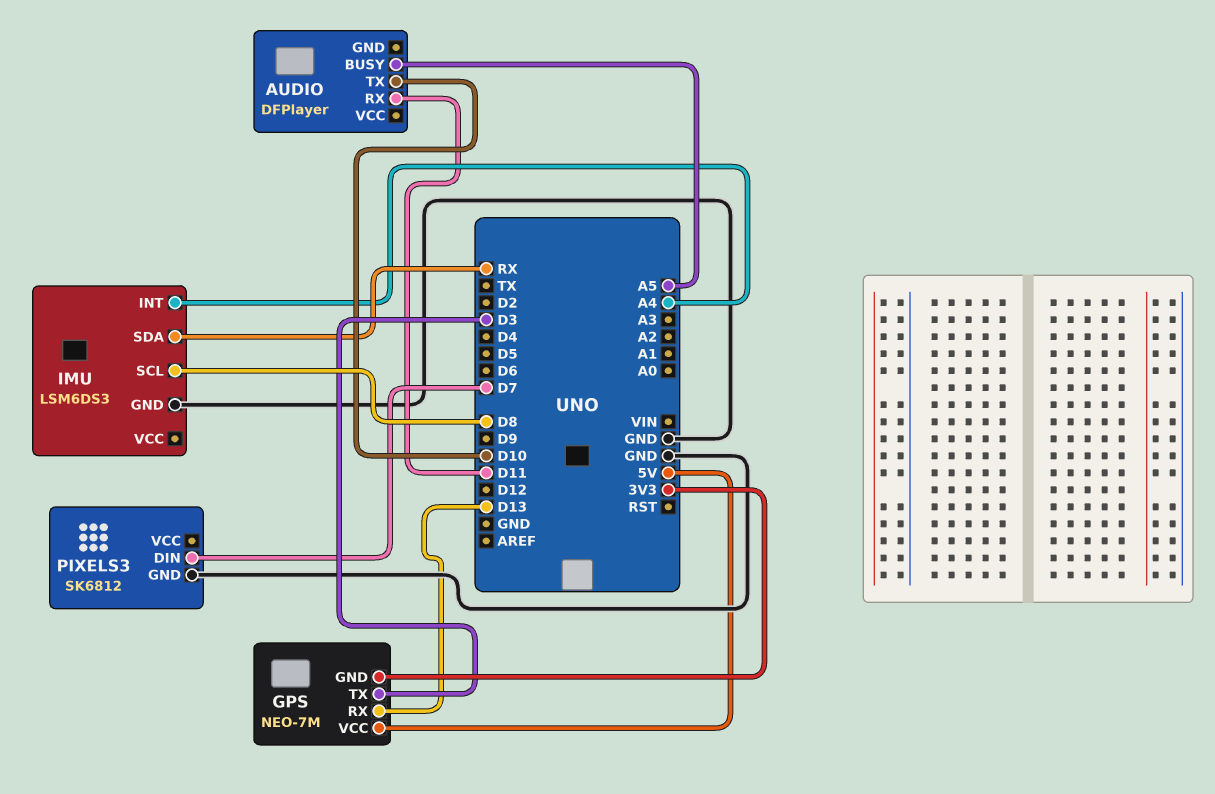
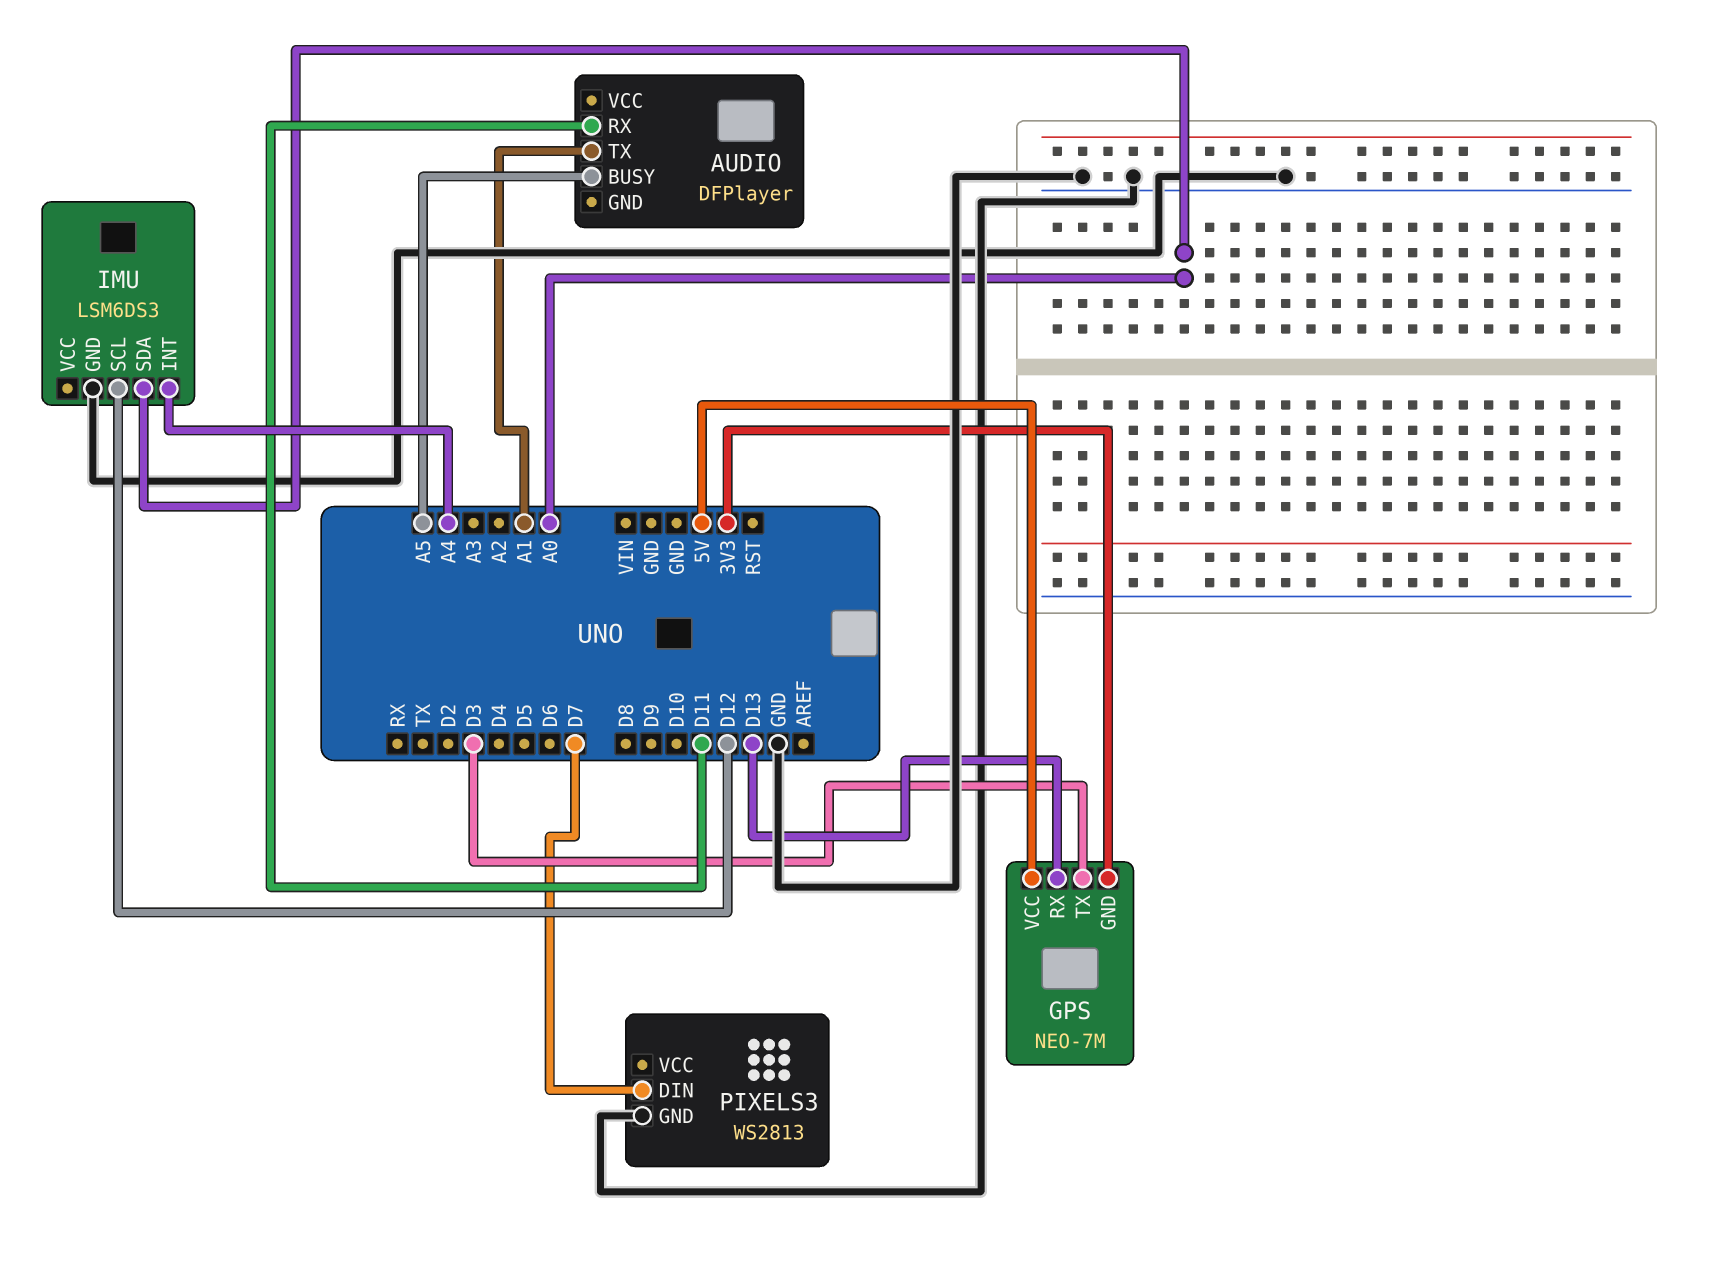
AUDIO pin TX: D10 -> A1
IMU pin SCL: D8 -> D12
IMU pin SDA: RX -> A0
PIXELS3: SK6812 -> WS2813

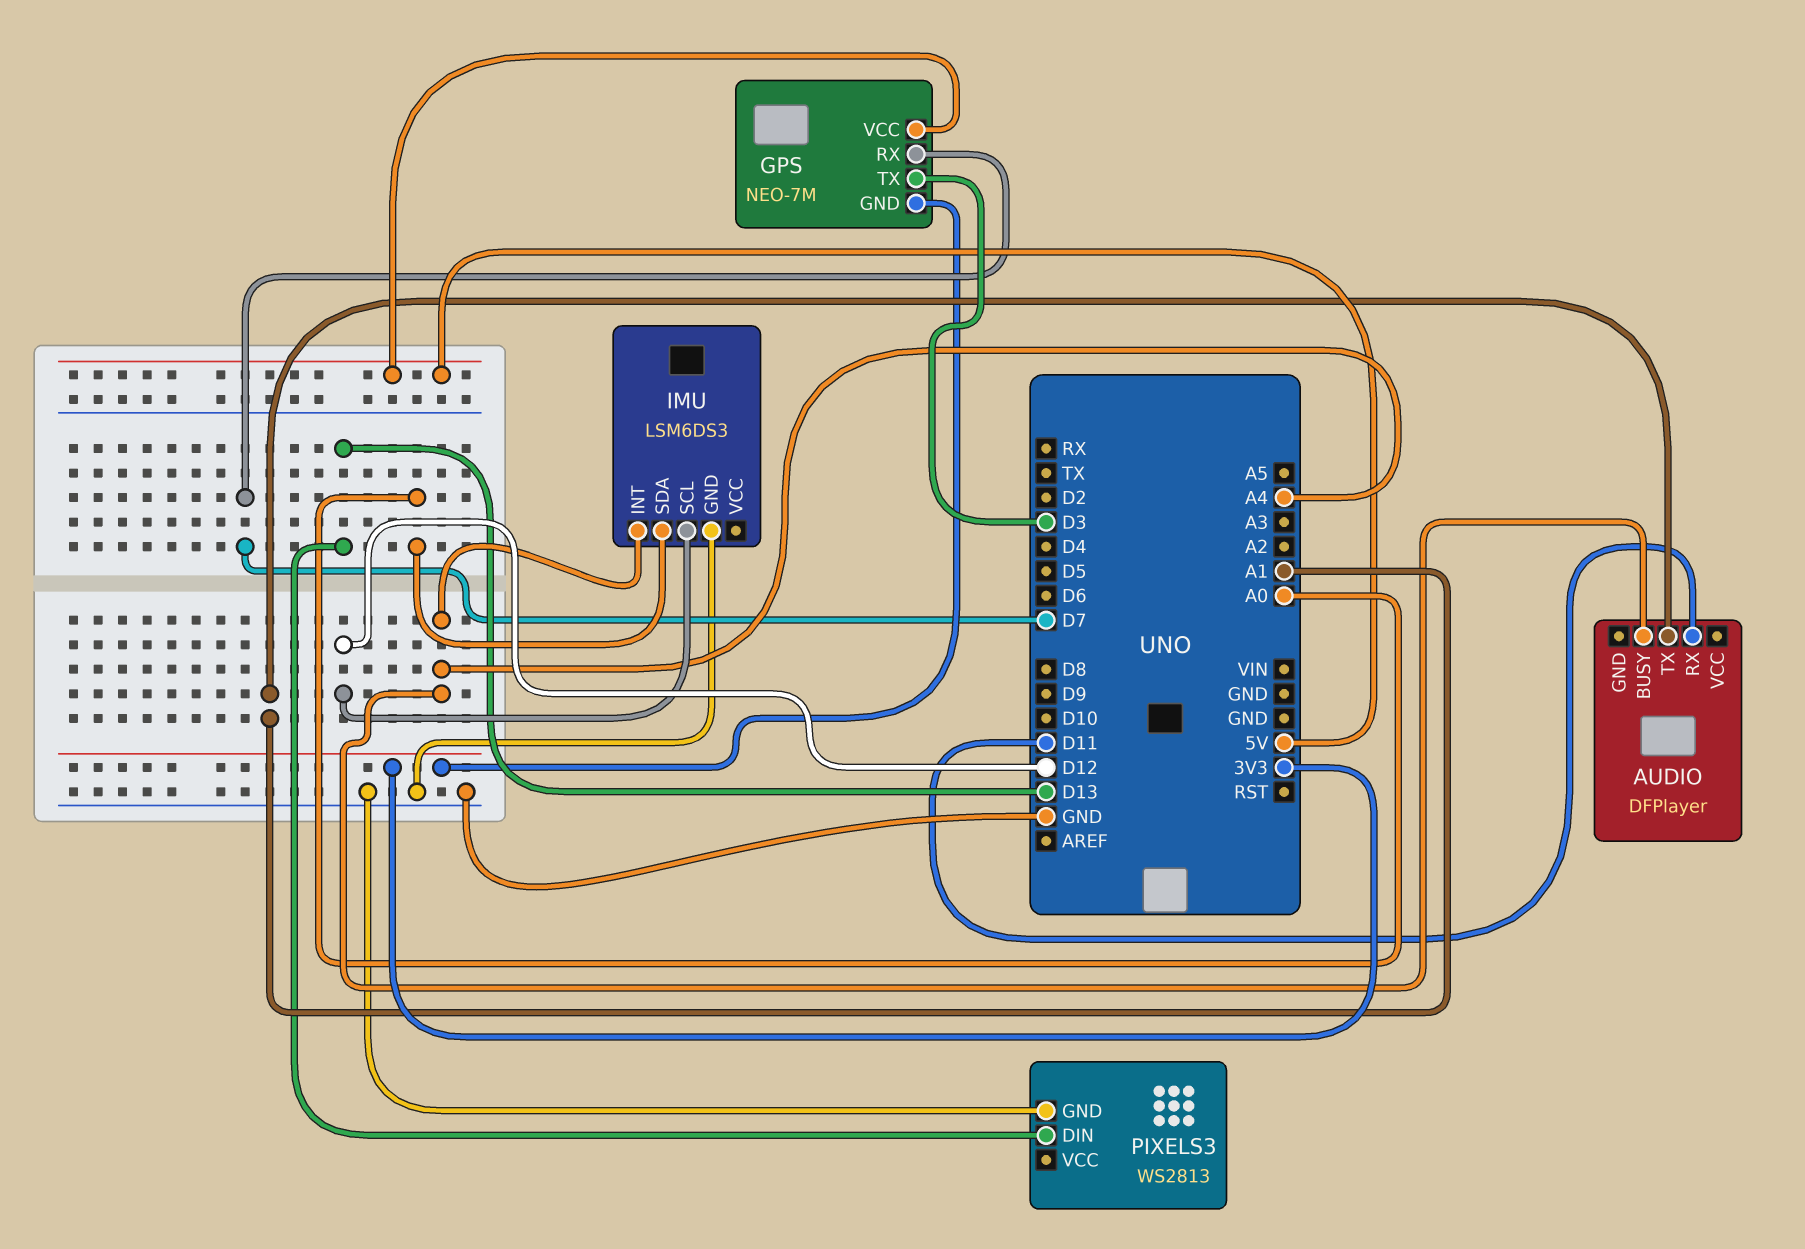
AUDIO pin BUSY: A5 -> A4
GPS pin RX: D13 -> D7
PIXELS3 pin DIN: D7 -> D13

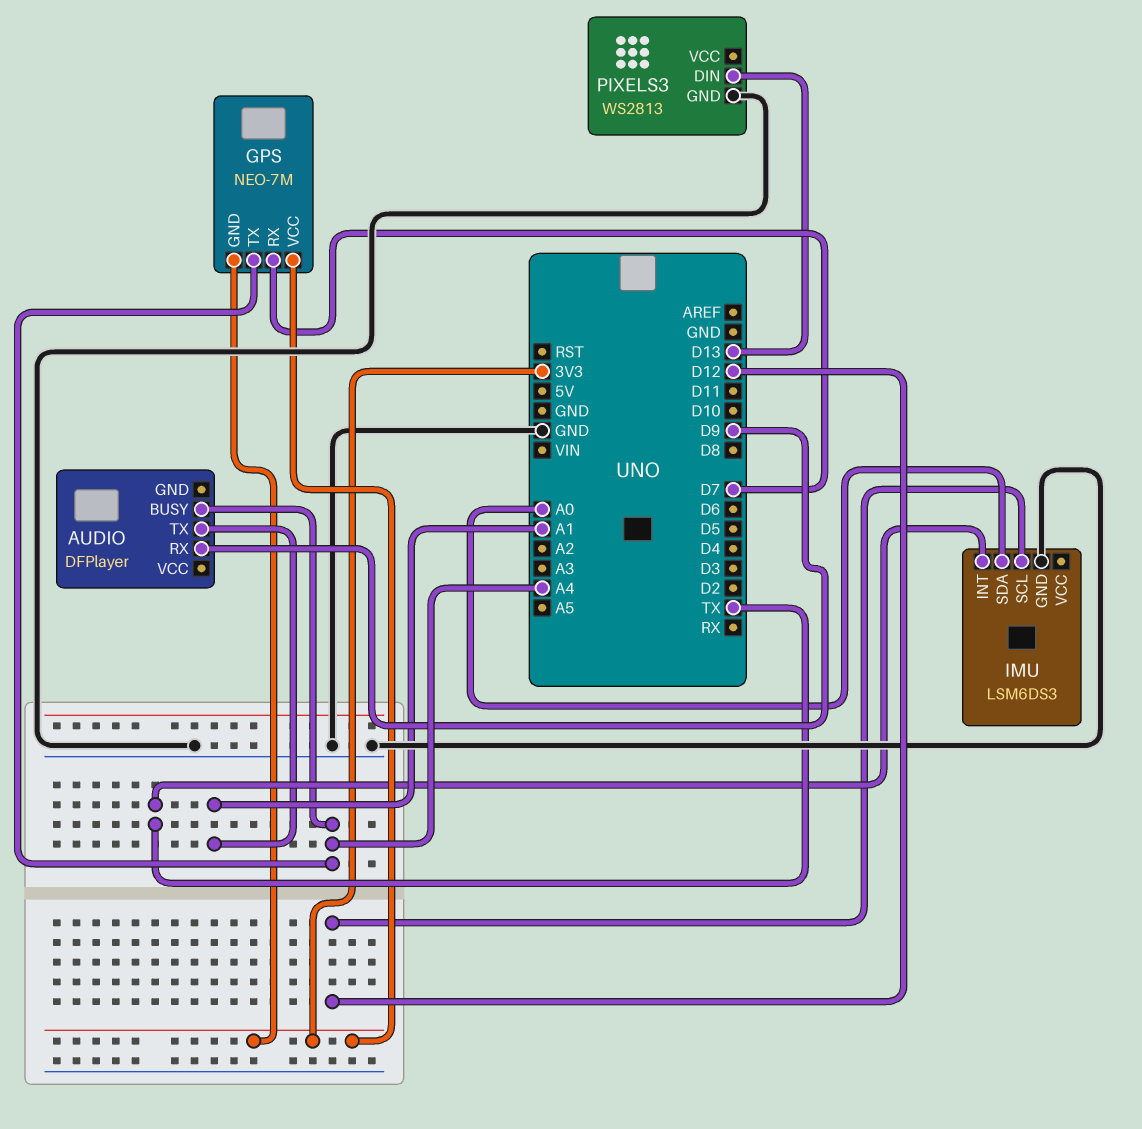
AUDIO pin RX: D11 -> D9
GPS pin TX: D3 -> A4
GPS pin VCC: 5V -> 3V3
IMU pin INT: A4 -> TX

